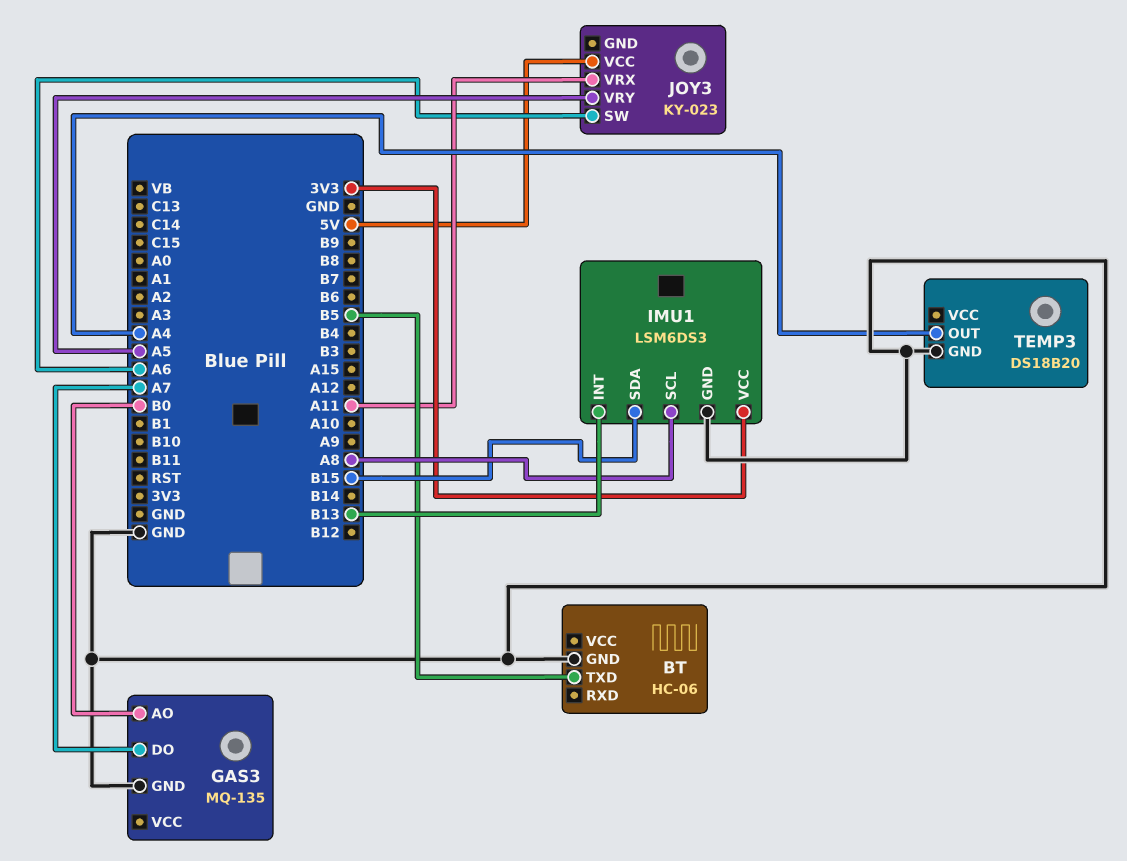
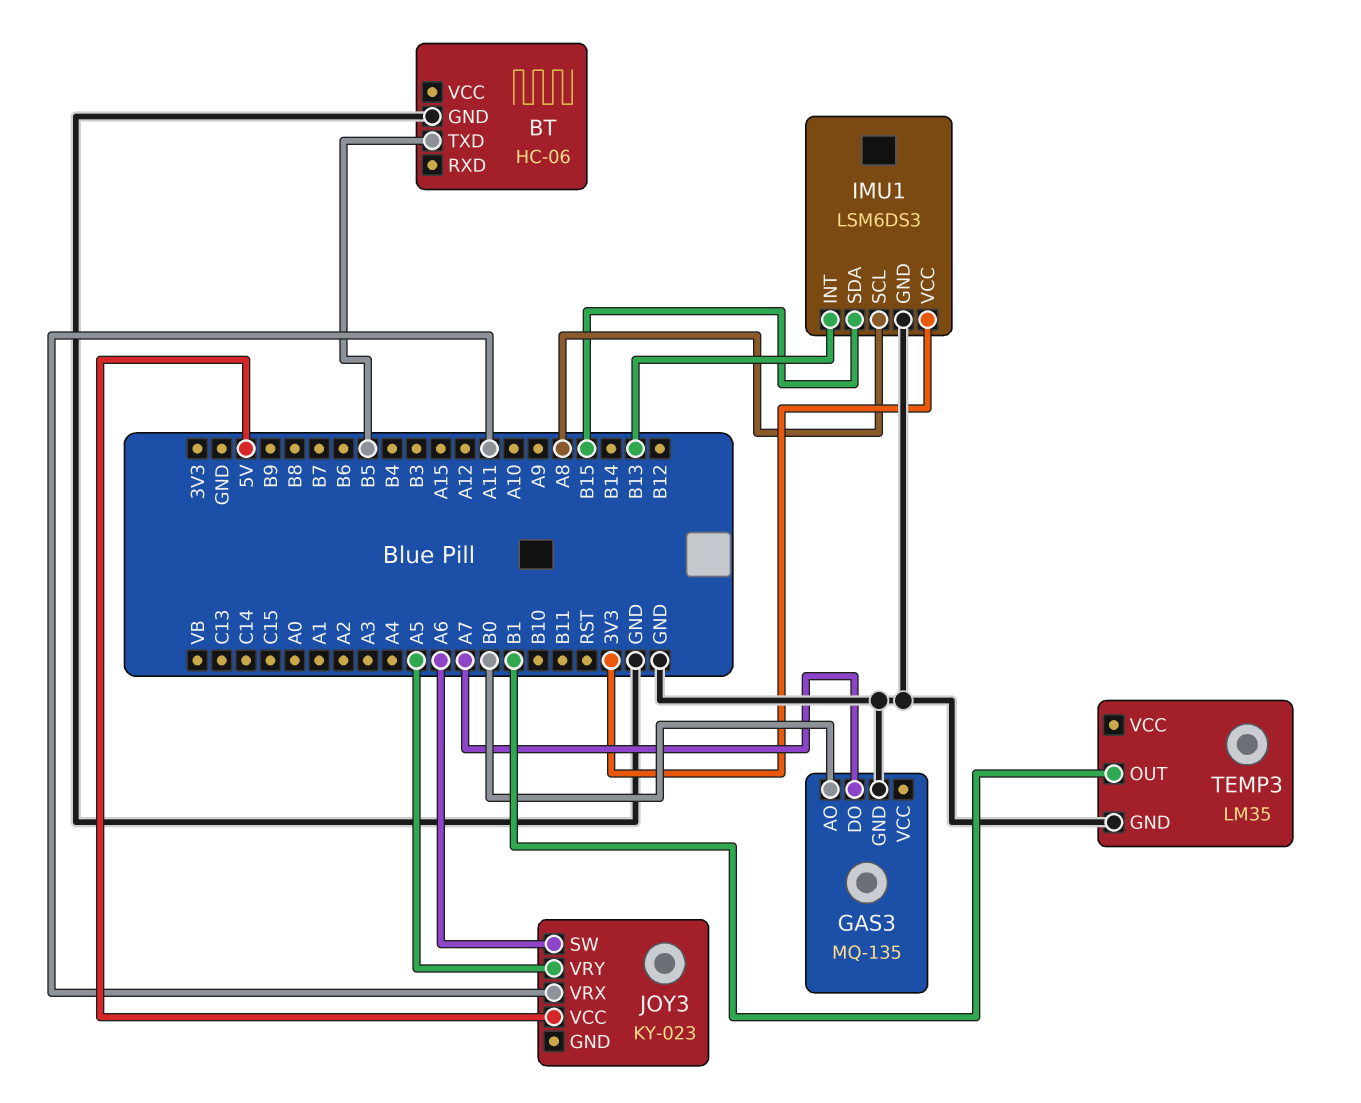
TEMP3: DS18B20 -> LM35
TEMP3 pin OUT: A4 -> B1

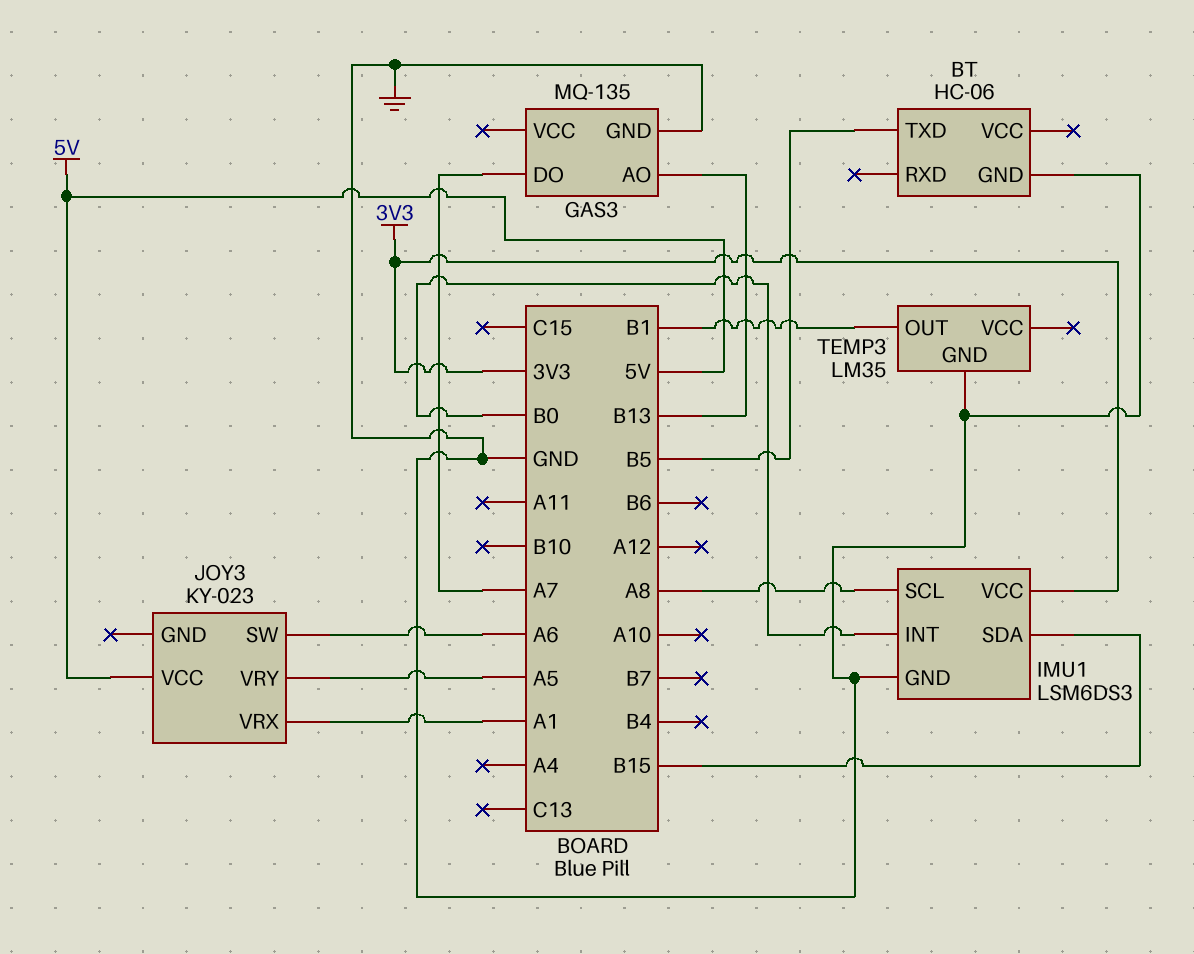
GAS3 pin AO: B0 -> B13
IMU1 pin INT: B13 -> B0
JOY3 pin VRX: A11 -> A1

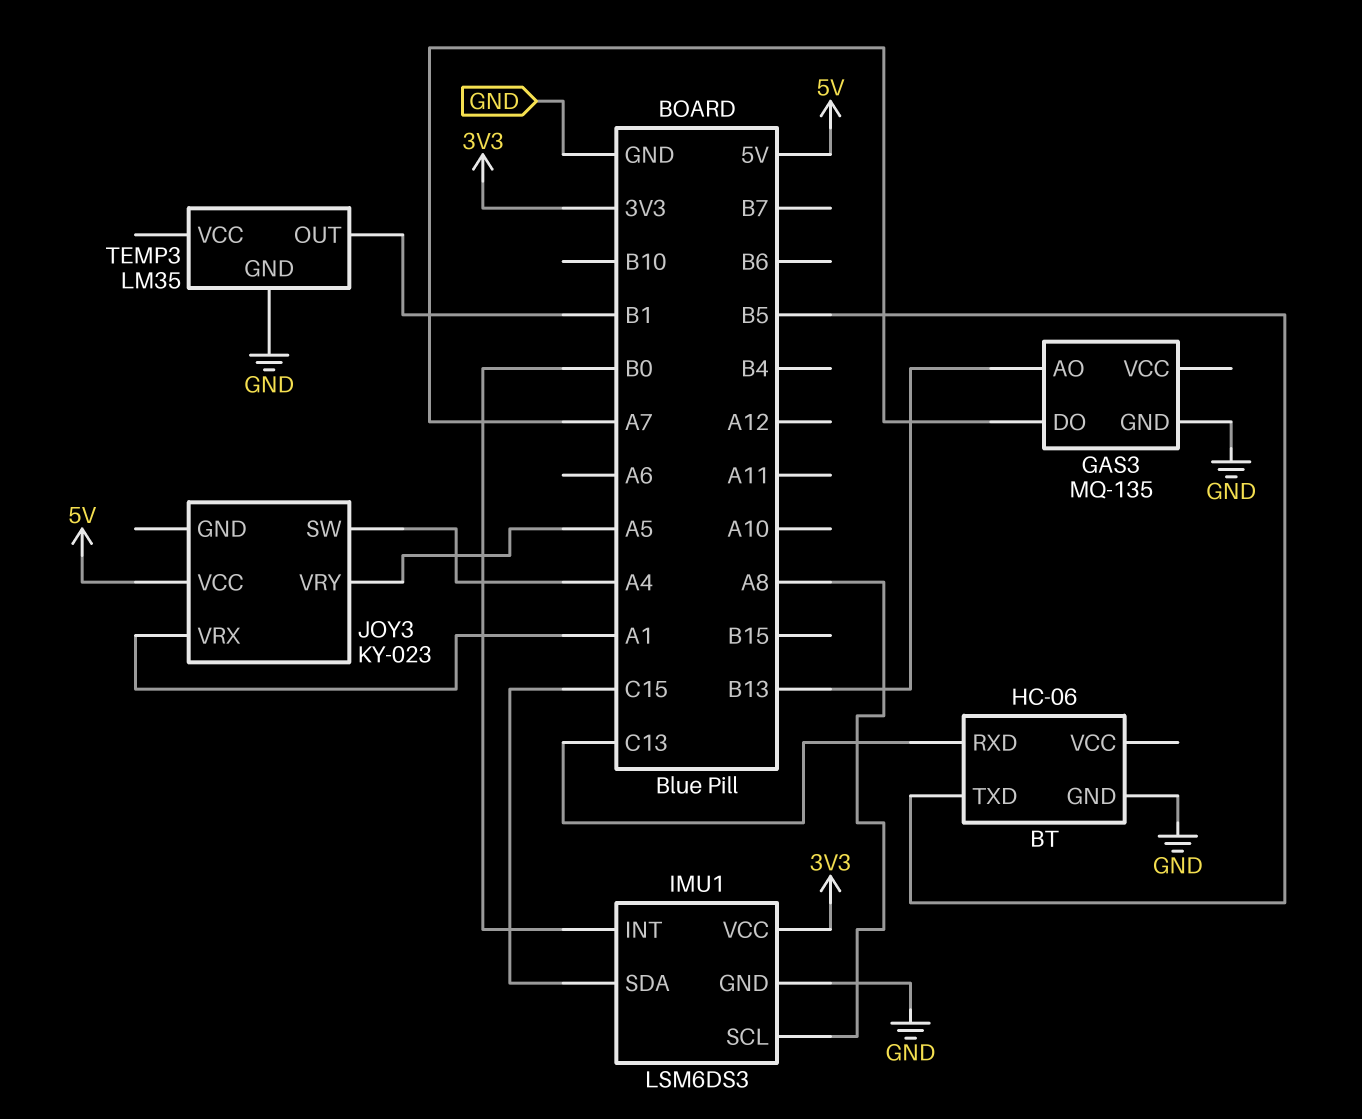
BT pin RXD: none -> C13
IMU1 pin SDA: B15 -> C15
JOY3 pin SW: A6 -> A4

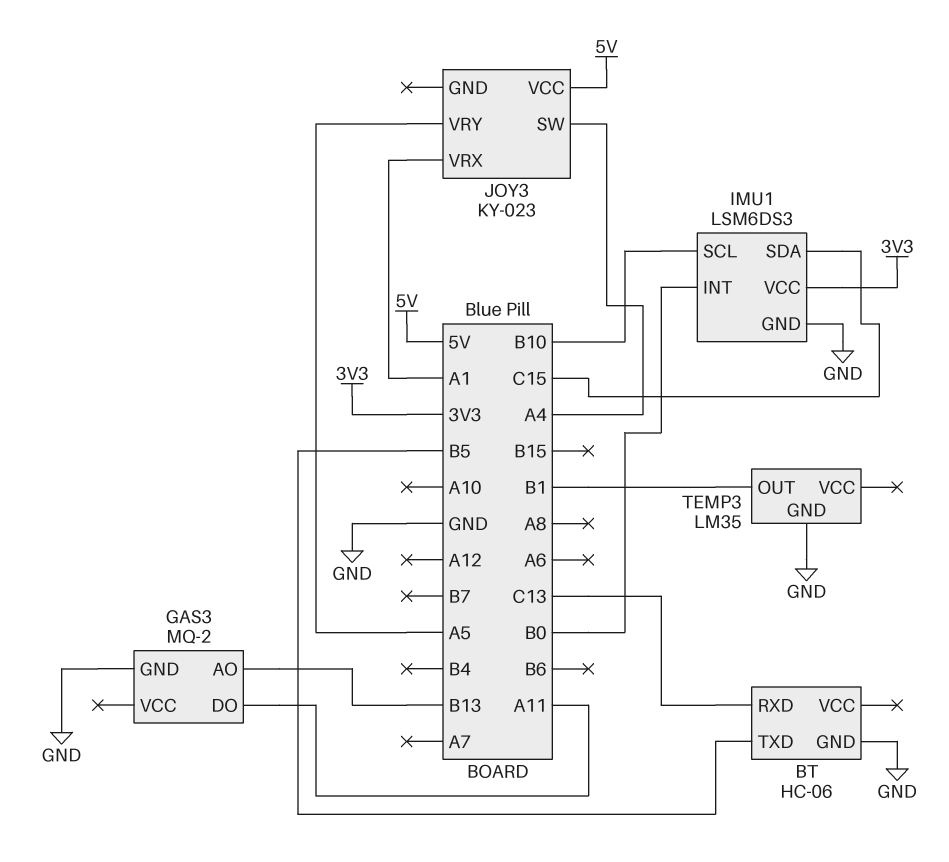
GAS3: MQ-135 -> MQ-2
GAS3 pin DO: A7 -> A11
IMU1 pin SCL: A8 -> B10

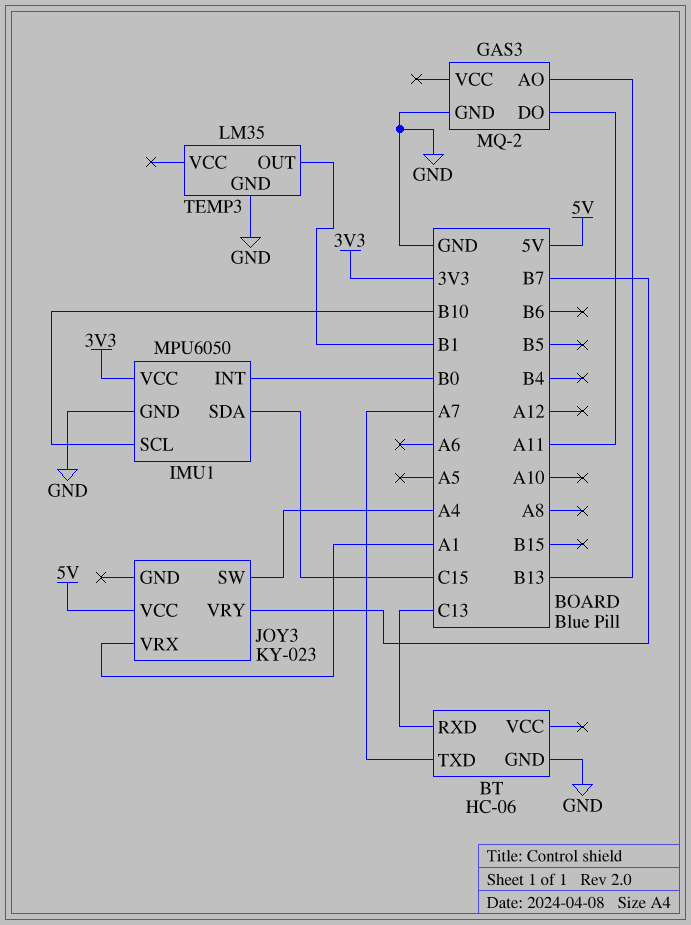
BT pin TXD: B5 -> A7
IMU1: LSM6DS3 -> MPU6050
JOY3 pin VRY: A5 -> B7

